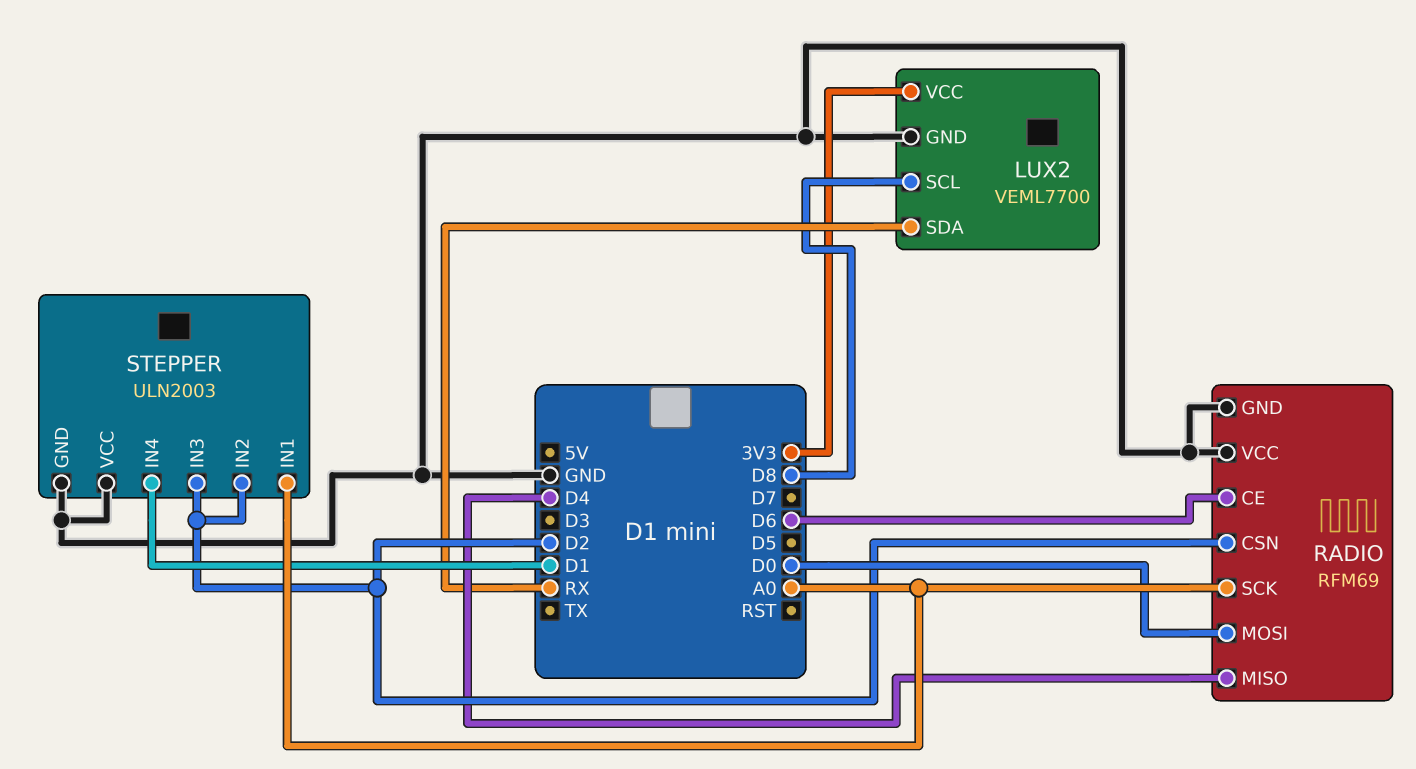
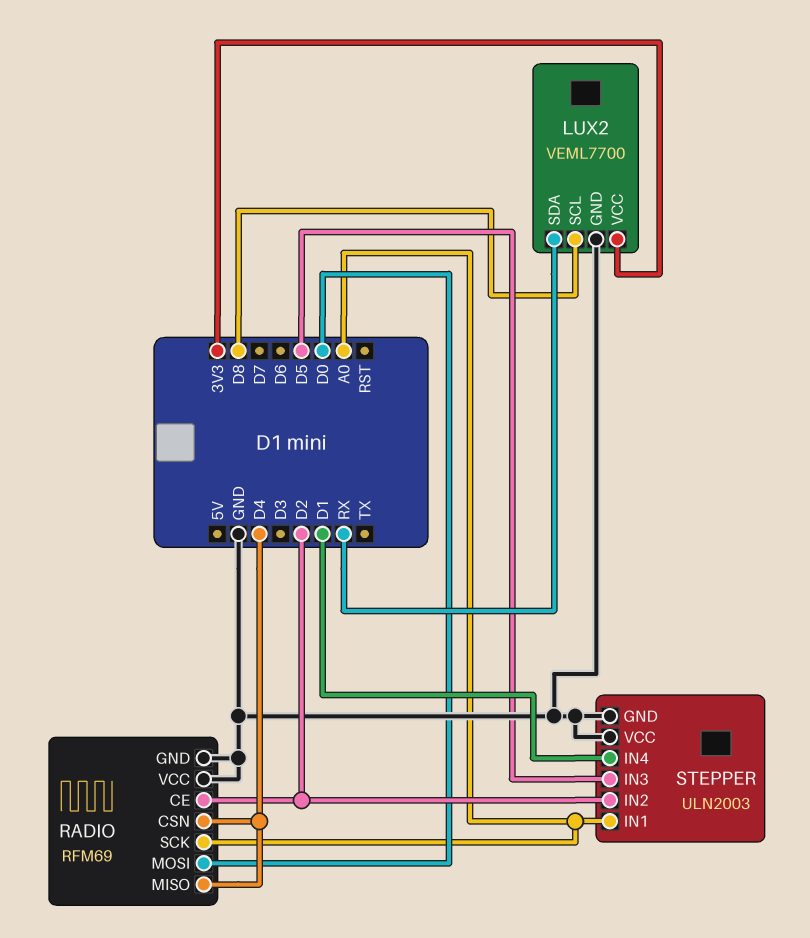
RADIO pin CE: D6 -> D2
RADIO pin CSN: D2 -> D4
STEPPER pin IN3: D2 -> D5

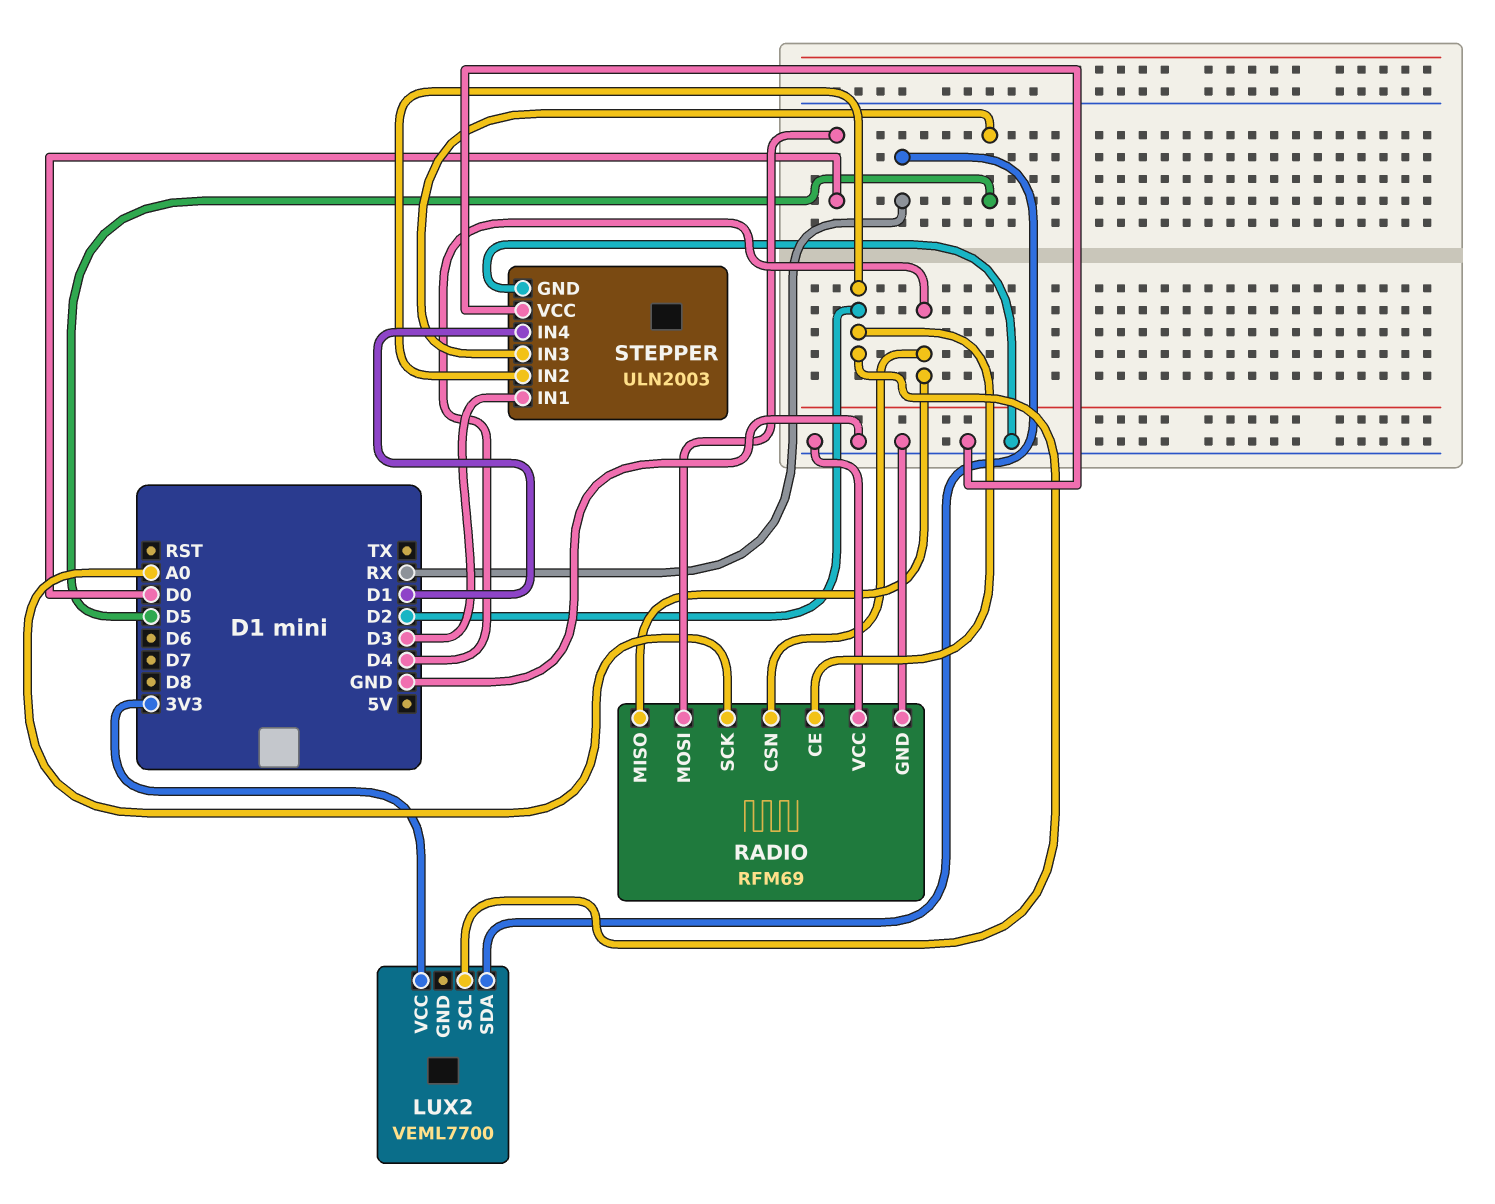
LUX2 pin GND: GND -> none
LUX2 pin SCL: D8 -> D2
STEPPER pin IN1: A0 -> D3

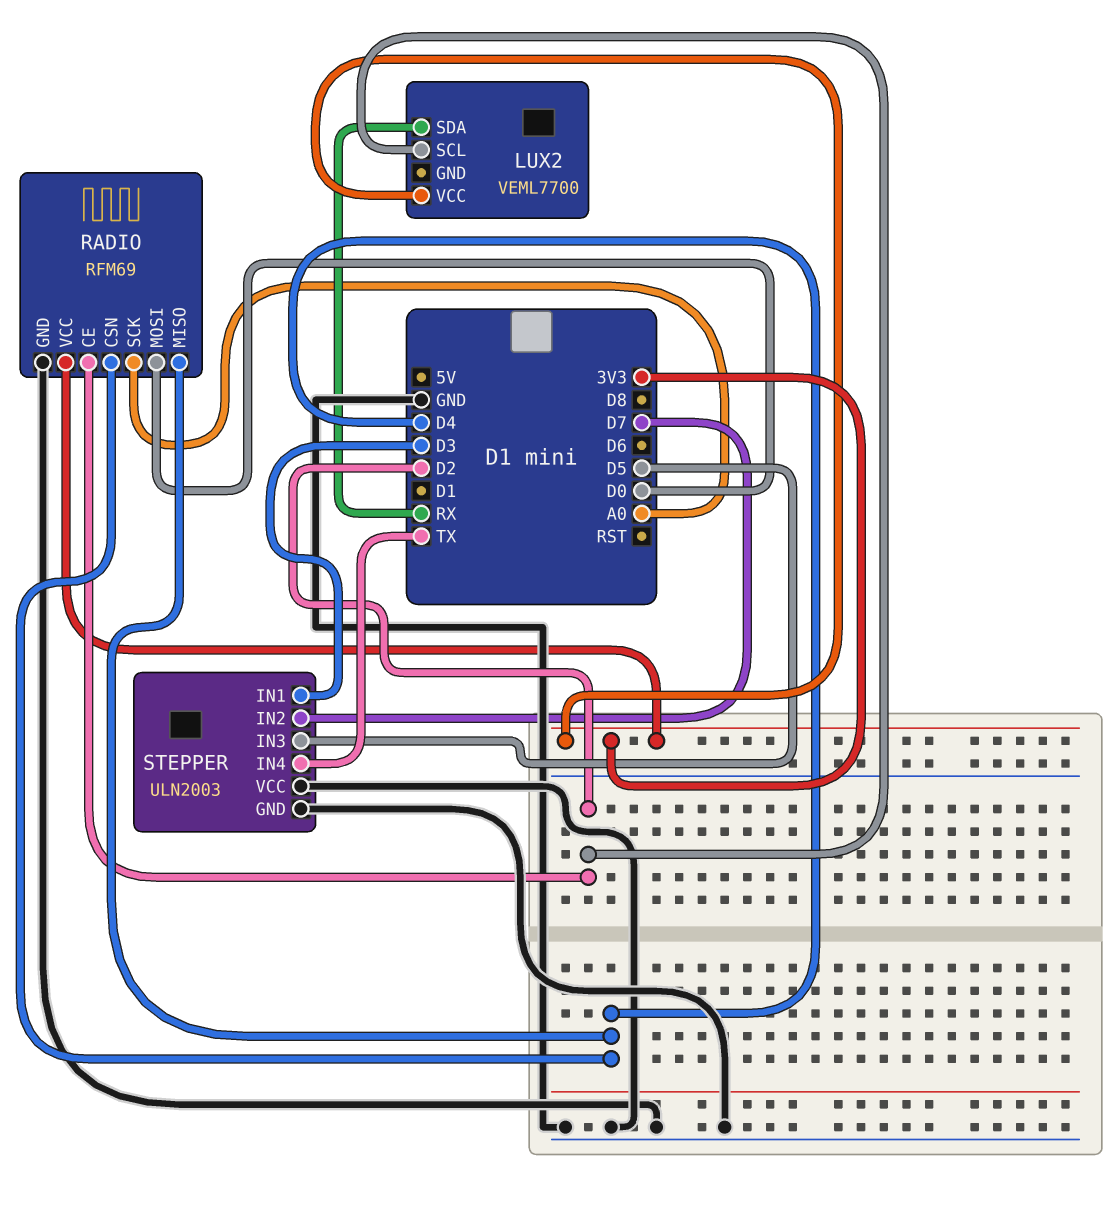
RADIO pin VCC: GND -> 3V3
STEPPER pin IN2: D2 -> D7
STEPPER pin IN4: D1 -> TX

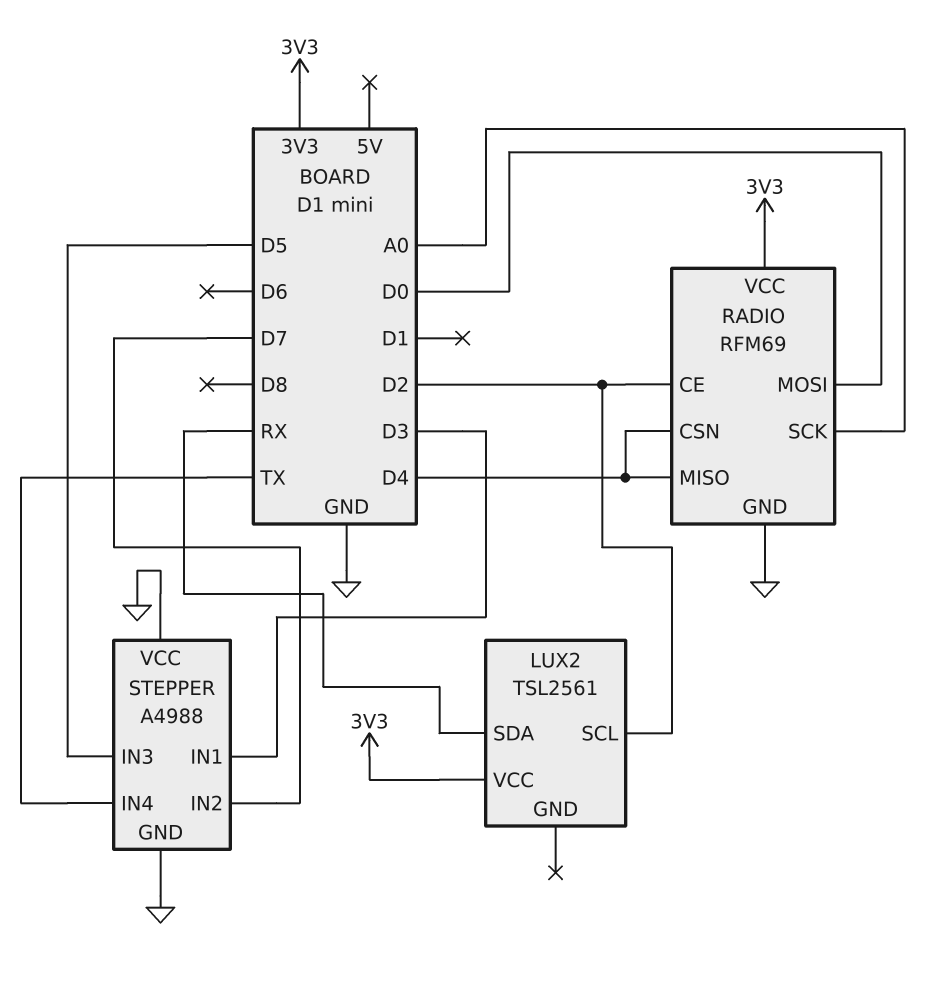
LUX2: VEML7700 -> TSL2561
STEPPER: ULN2003 -> A4988

